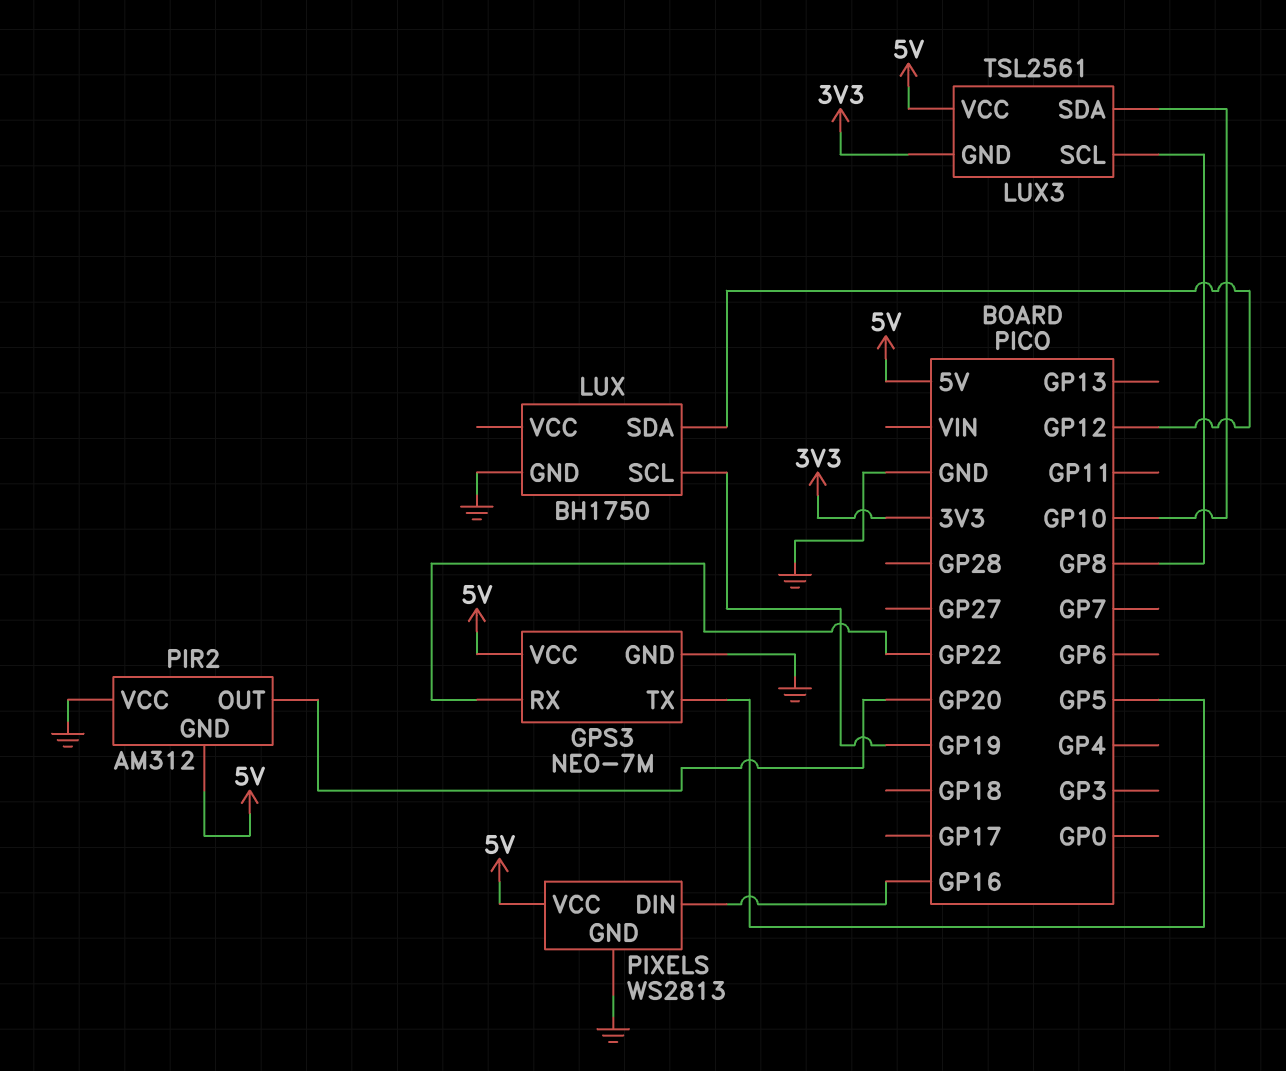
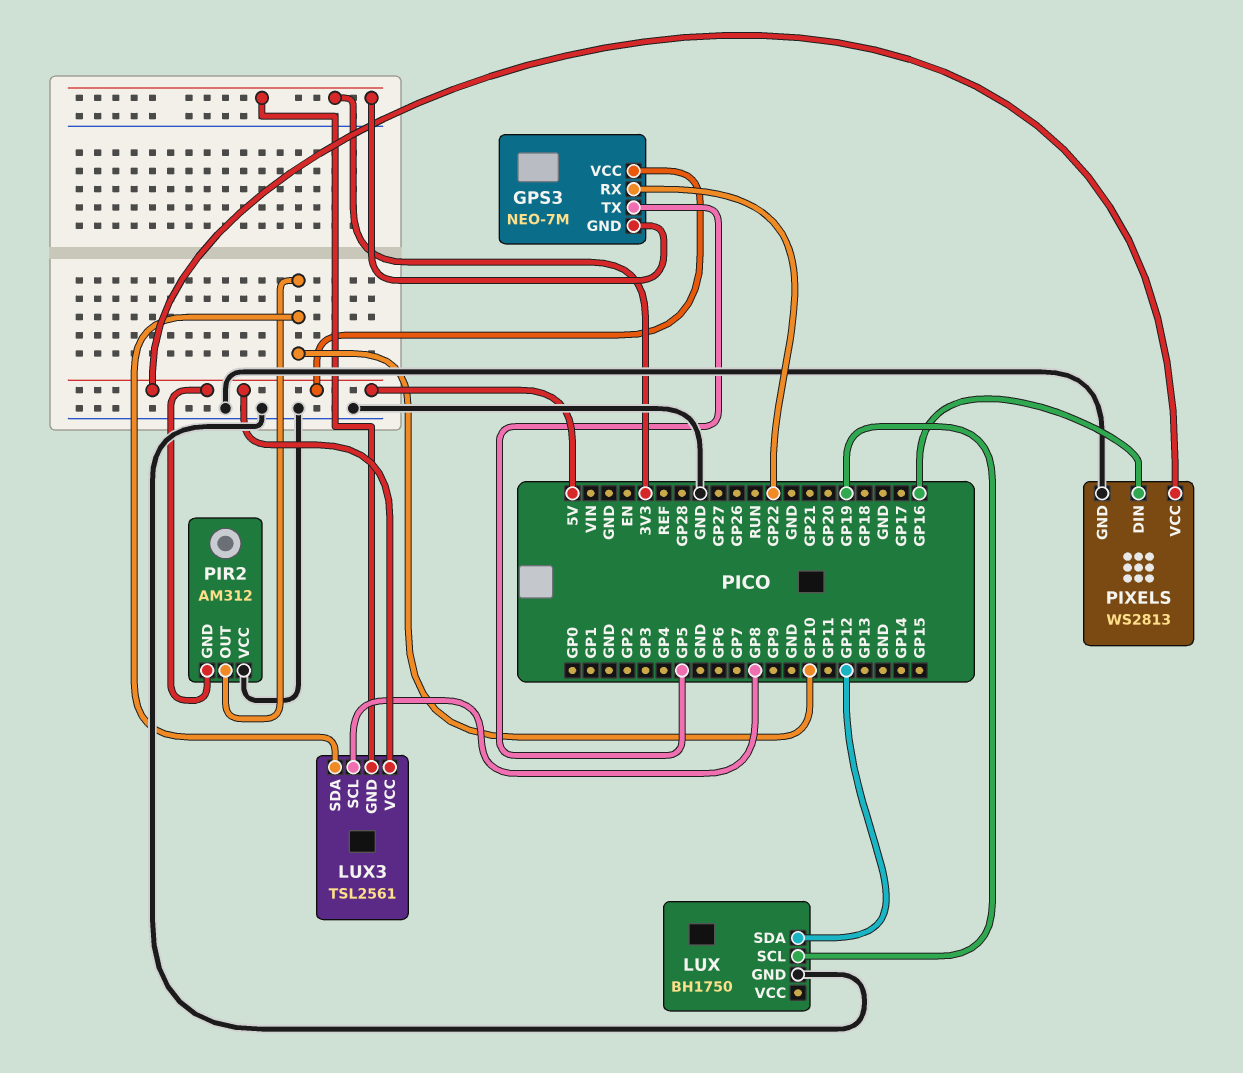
GPS3 pin GND: GND -> 3V3
PIR2 pin OUT: GP20 -> GP10

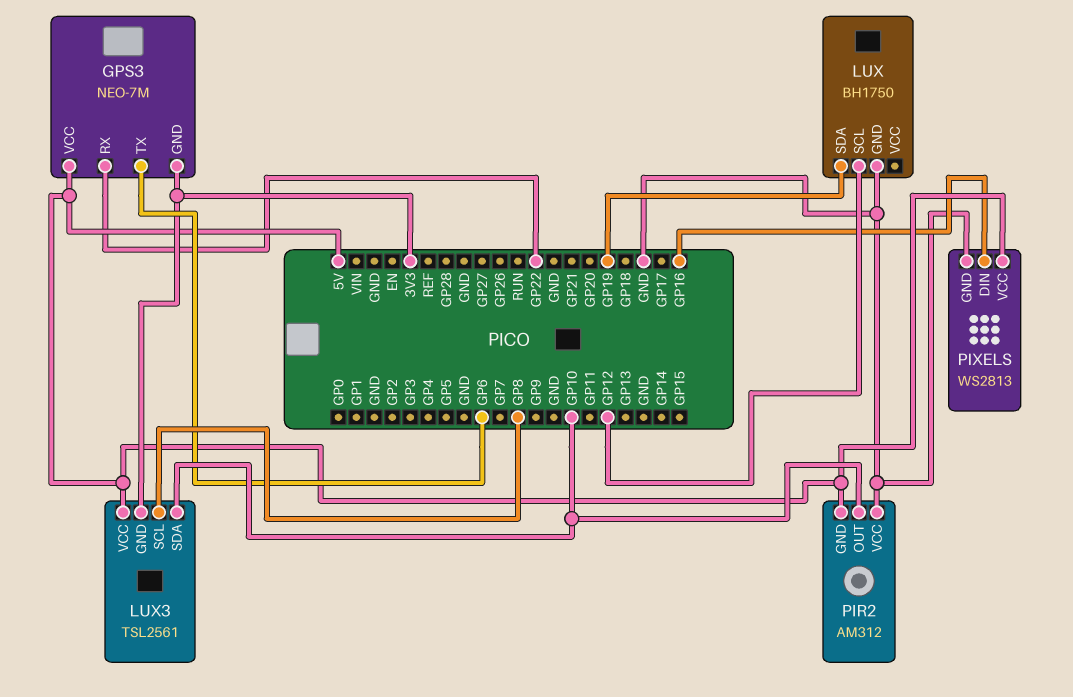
GPS3 pin TX: GP5 -> GP6
LUX pin SCL: GP19 -> GP12
LUX pin SDA: GP12 -> GP19

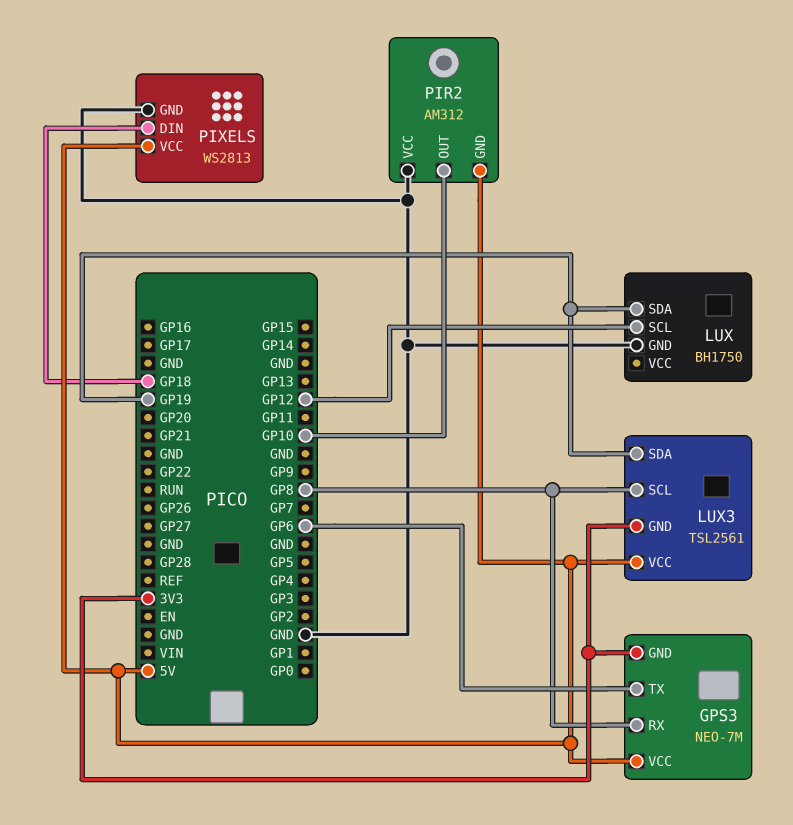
GPS3 pin RX: GP22 -> GP8
LUX3 pin SDA: GP10 -> GP19
PIXELS pin DIN: GP16 -> GP18

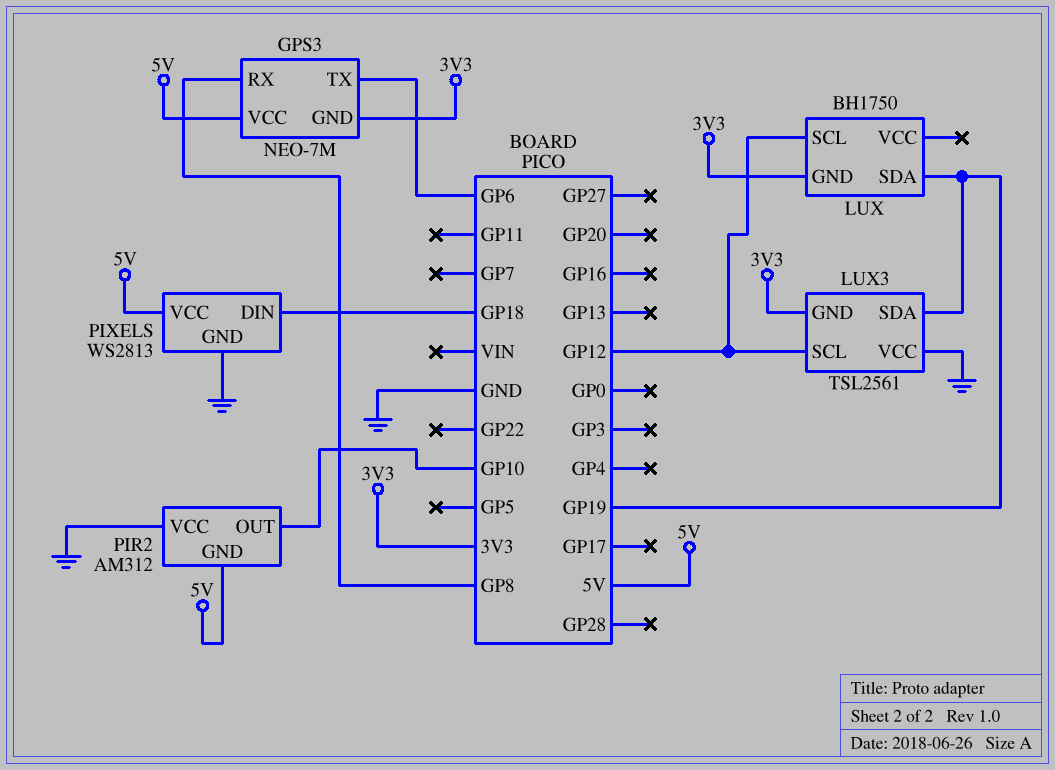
LUX pin GND: GND -> 3V3
LUX3 pin SCL: GP8 -> GP12
LUX3 pin VCC: 5V -> GND

